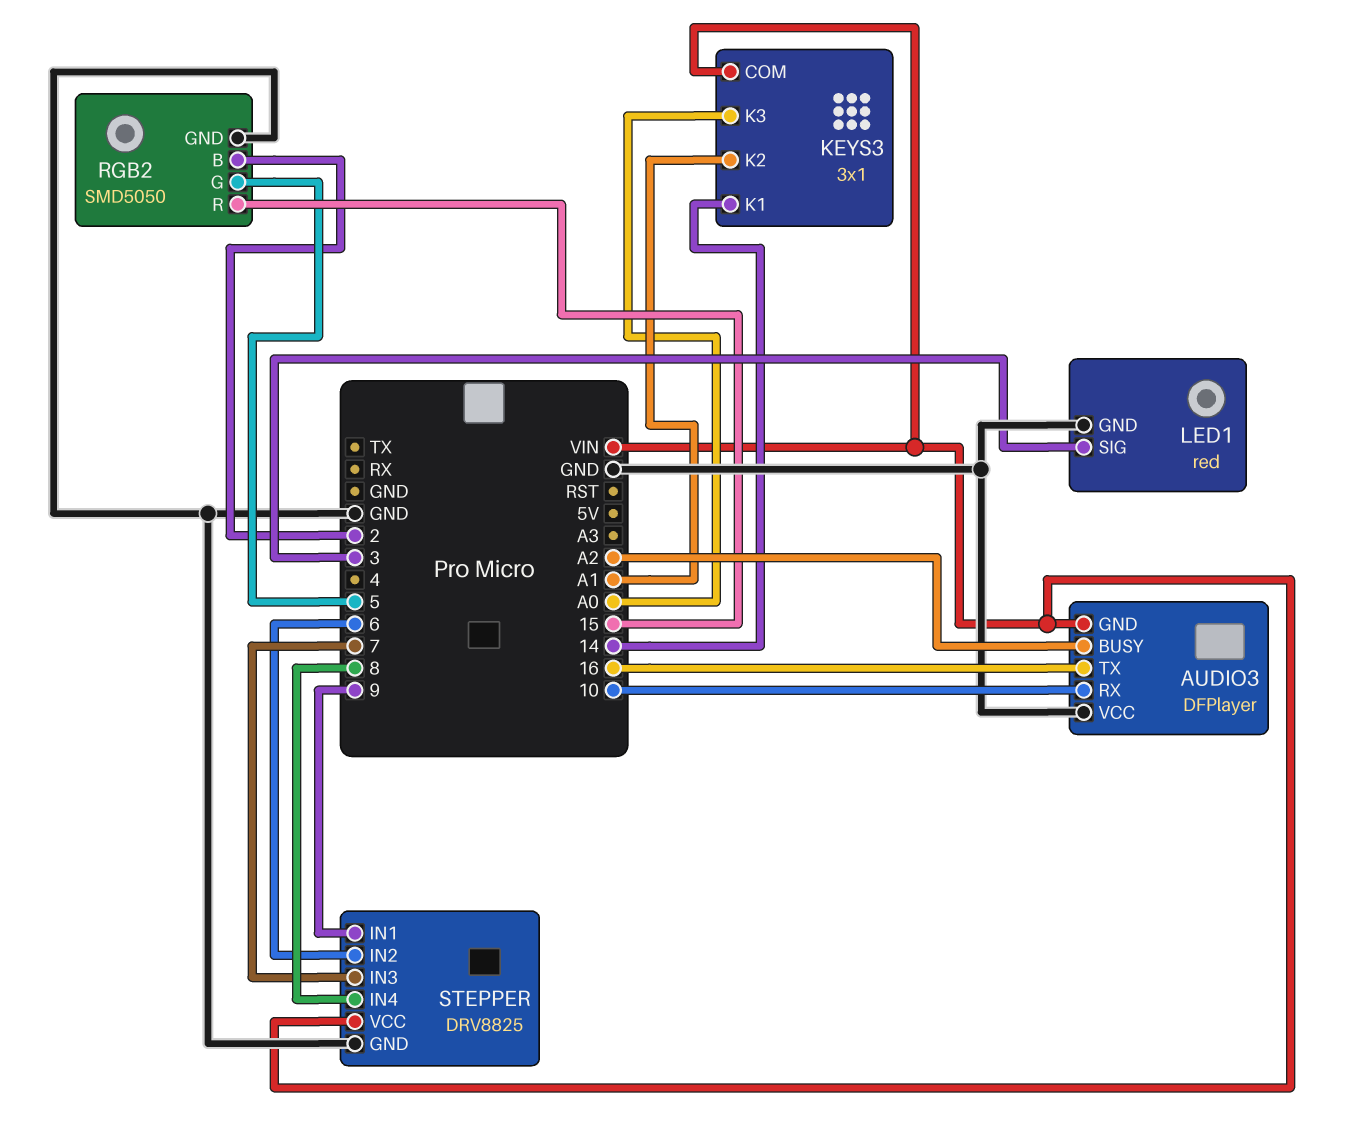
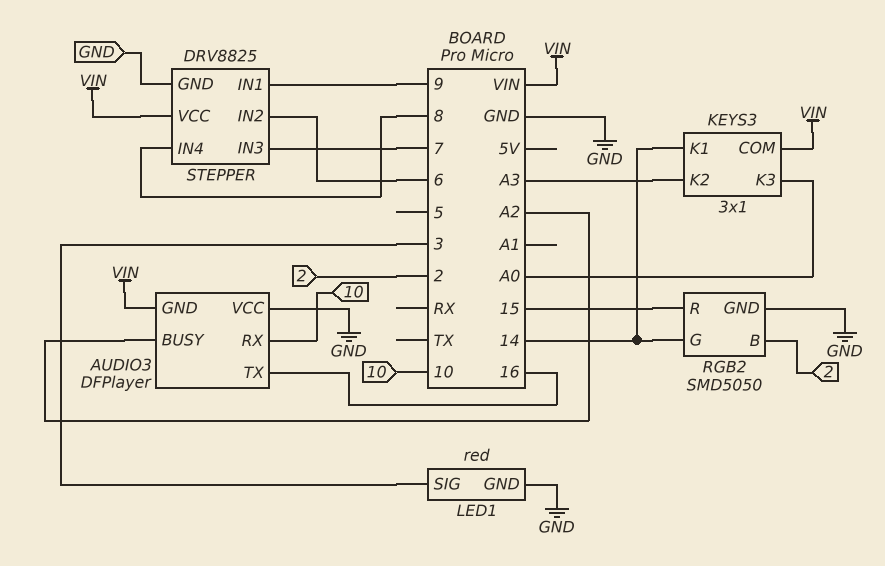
KEYS3 pin K2: A1 -> A3
RGB2 pin G: 5 -> 14

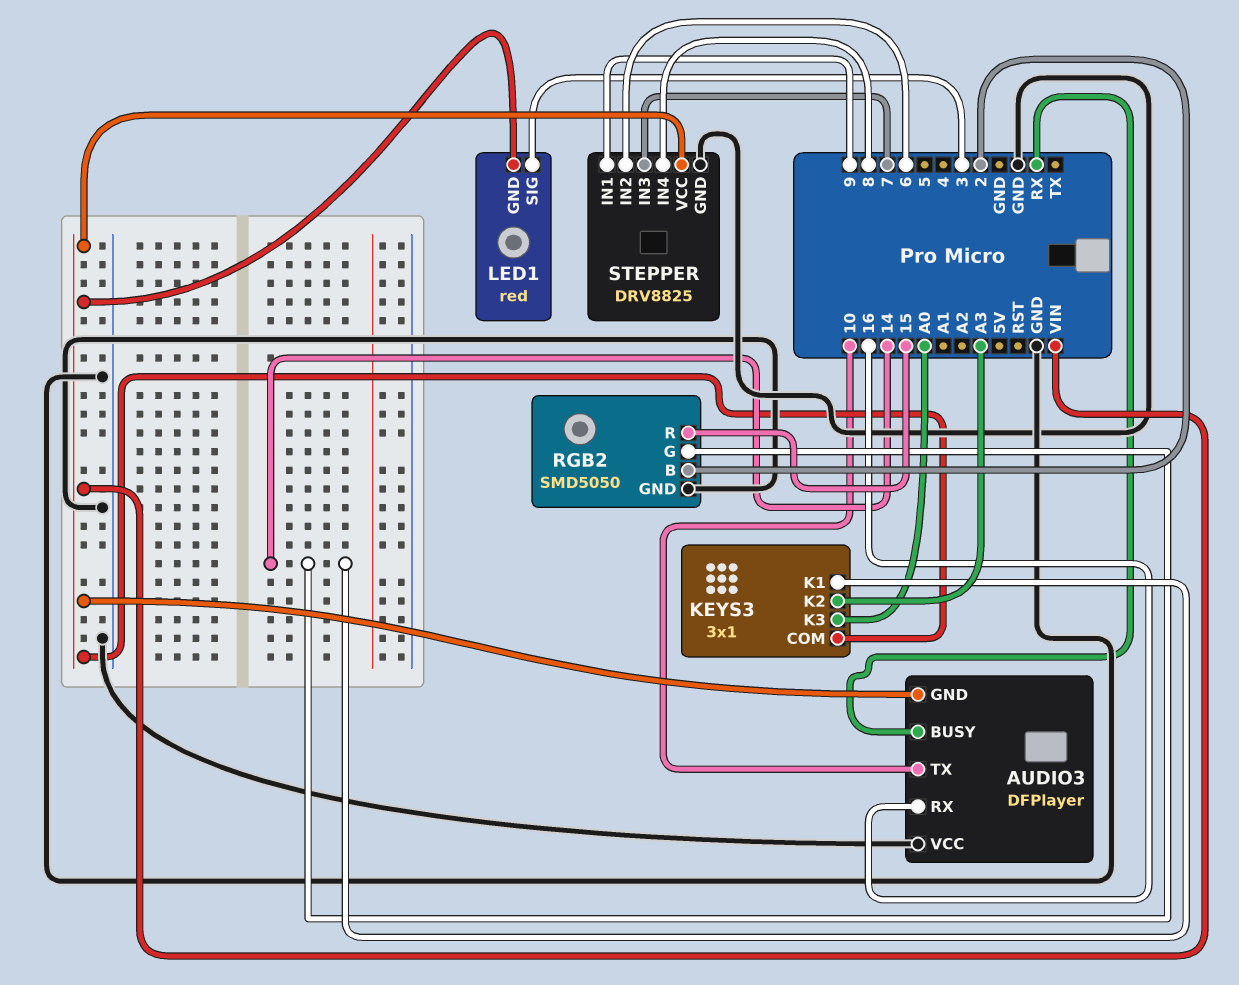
AUDIO3 pin BUSY: A2 -> RX
AUDIO3 pin RX: 10 -> 16
AUDIO3 pin TX: 16 -> 10
LED1 pin GND: GND -> VIN

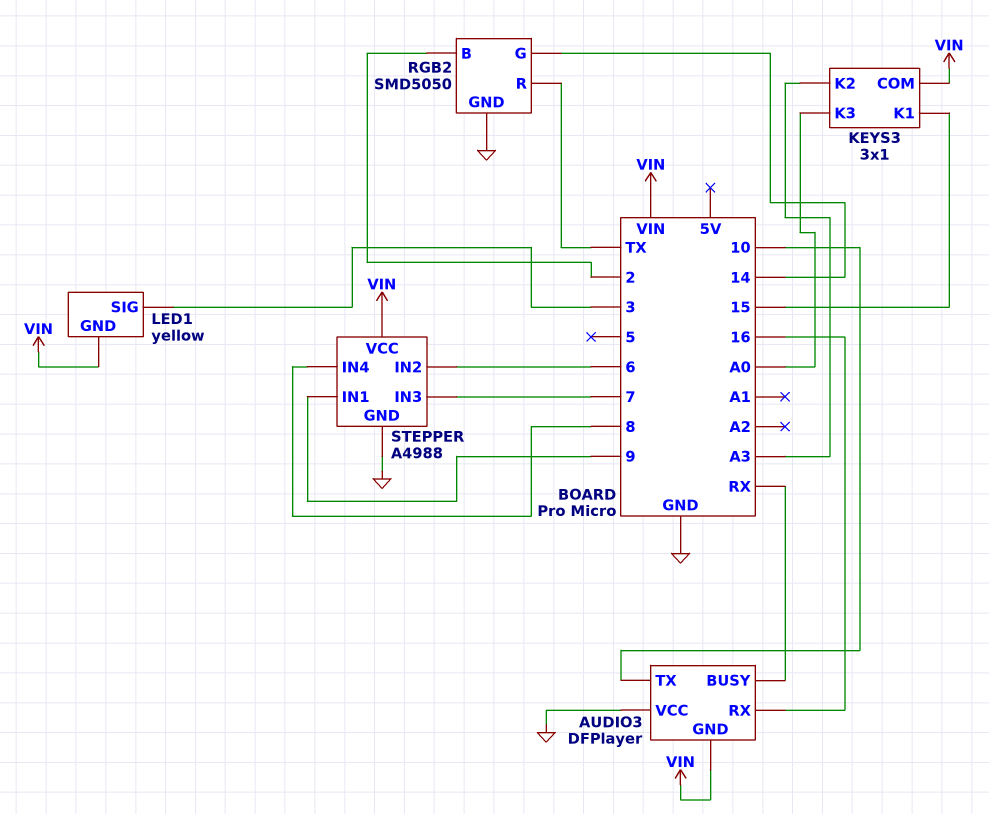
KEYS3 pin K1: 14 -> 15
LED1: red -> yellow
RGB2 pin R: 15 -> TX
STEPPER: DRV8825 -> A4988

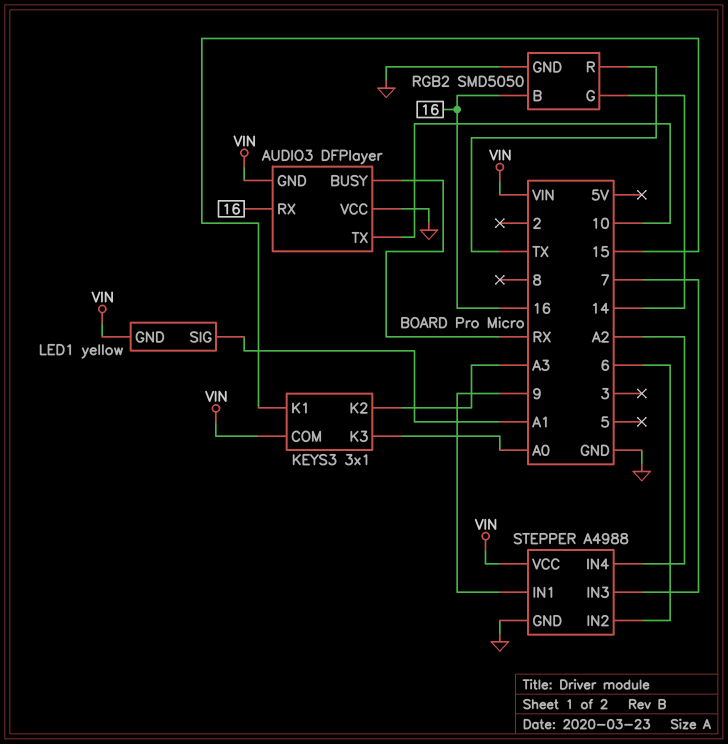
LED1 pin SIG: 3 -> A1
RGB2 pin B: 2 -> 16
STEPPER pin IN4: 8 -> A2

